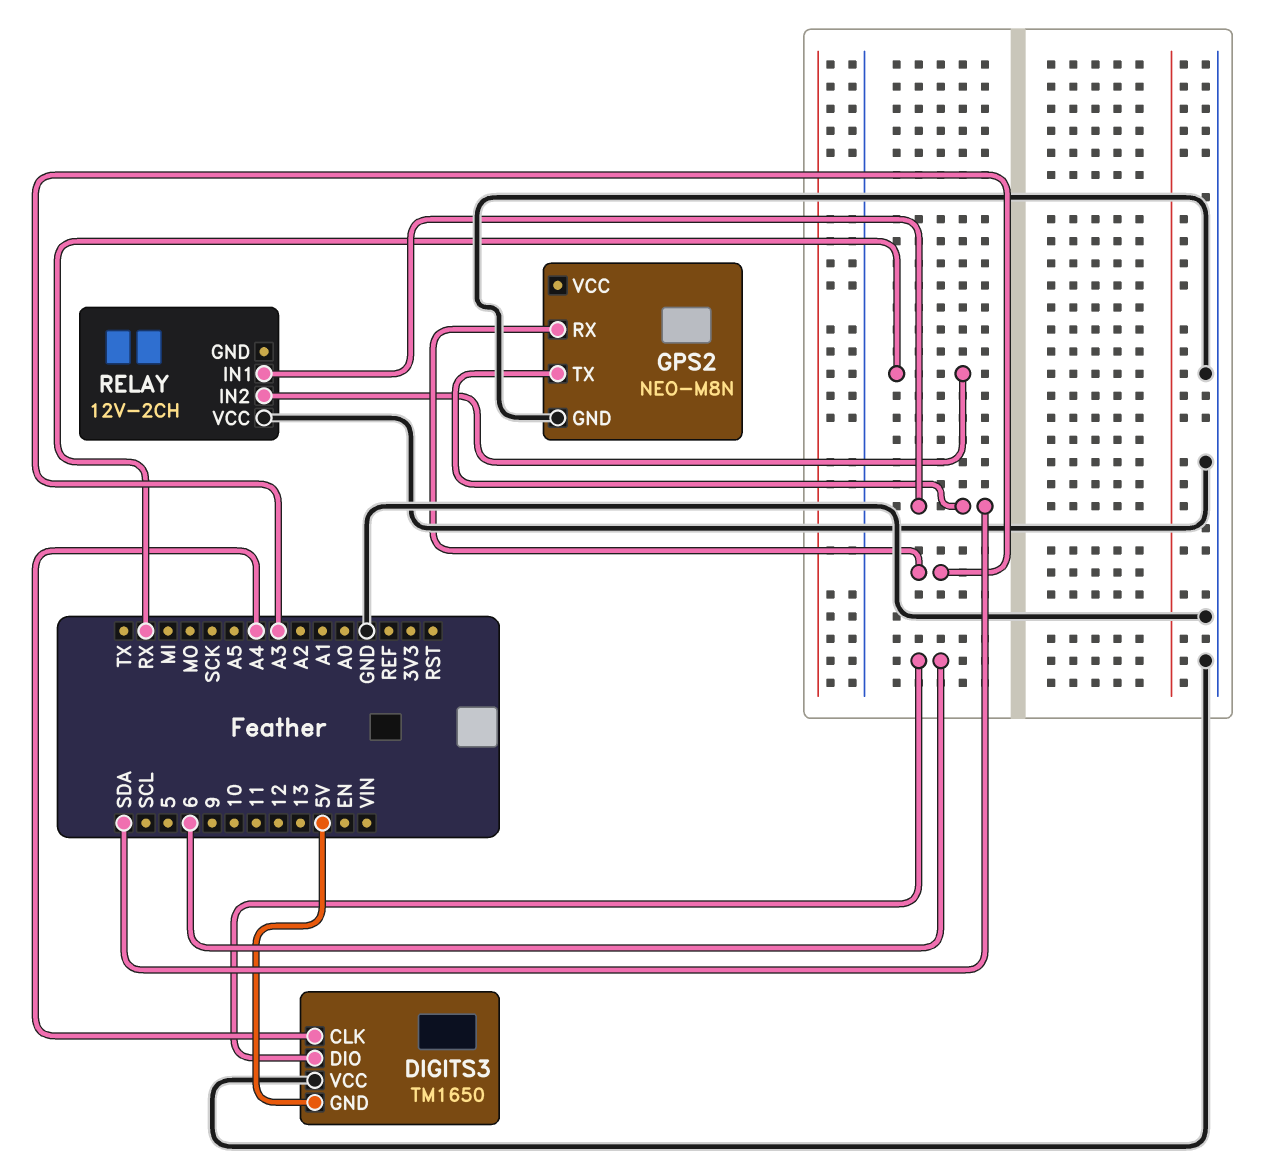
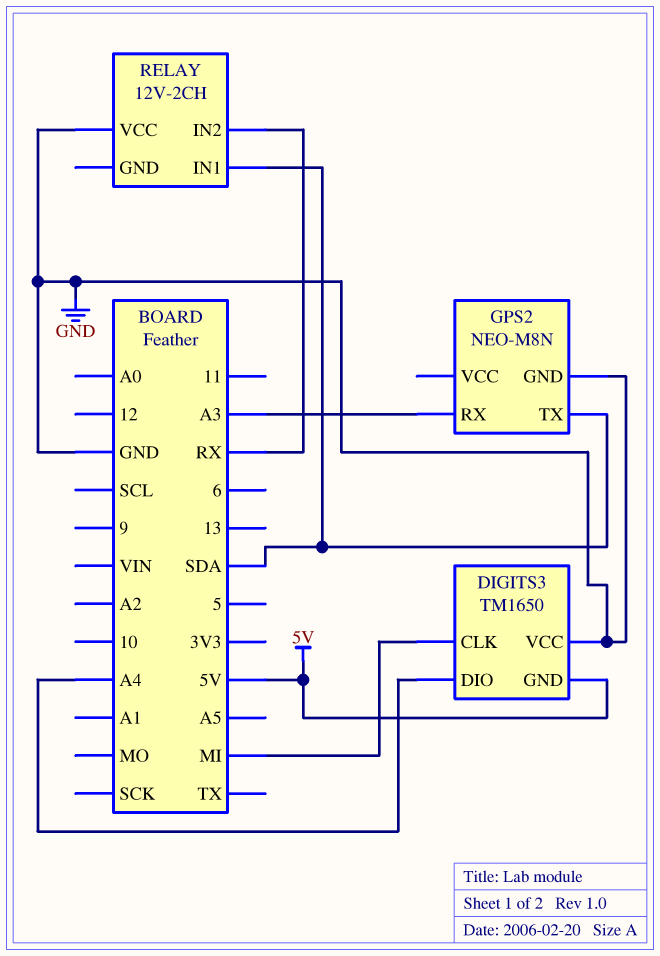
DIGITS3 pin CLK: A4 -> MI
DIGITS3 pin DIO: 6 -> A4

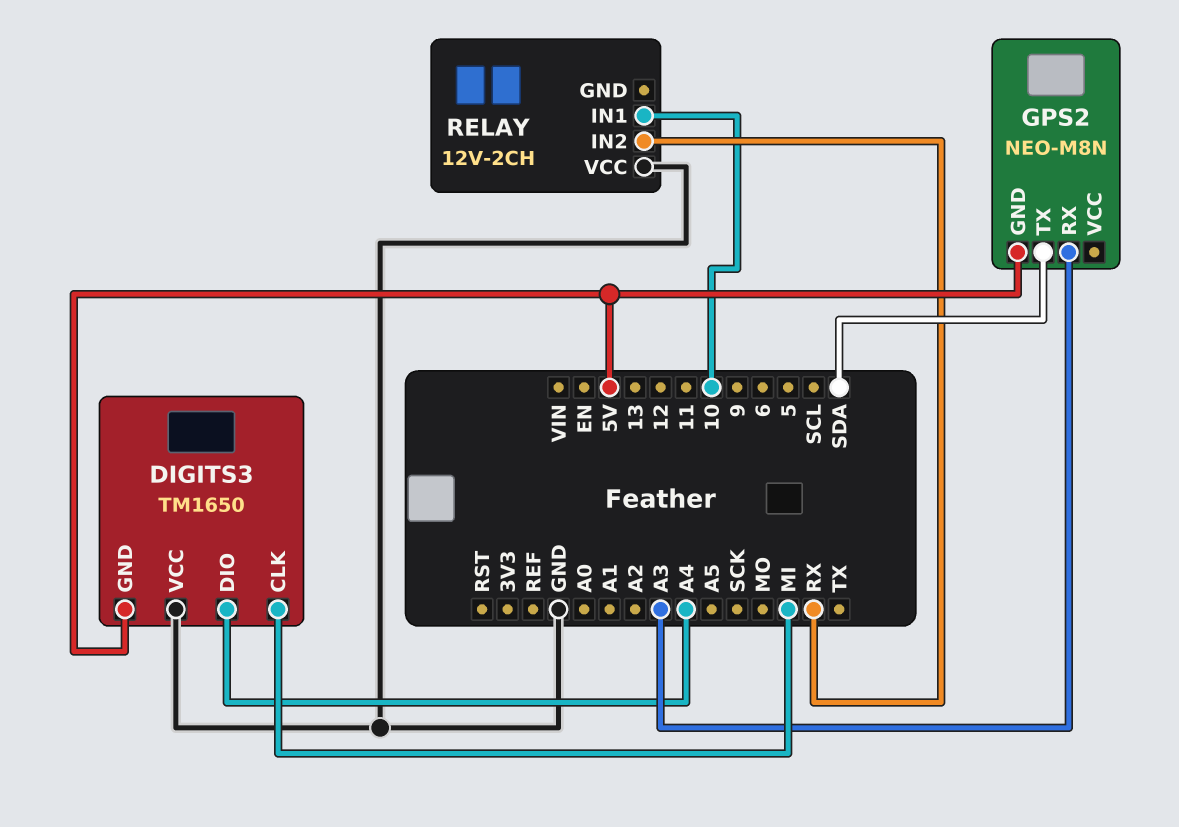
GPS2 pin GND: GND -> 5V
RELAY pin IN1: SDA -> 10

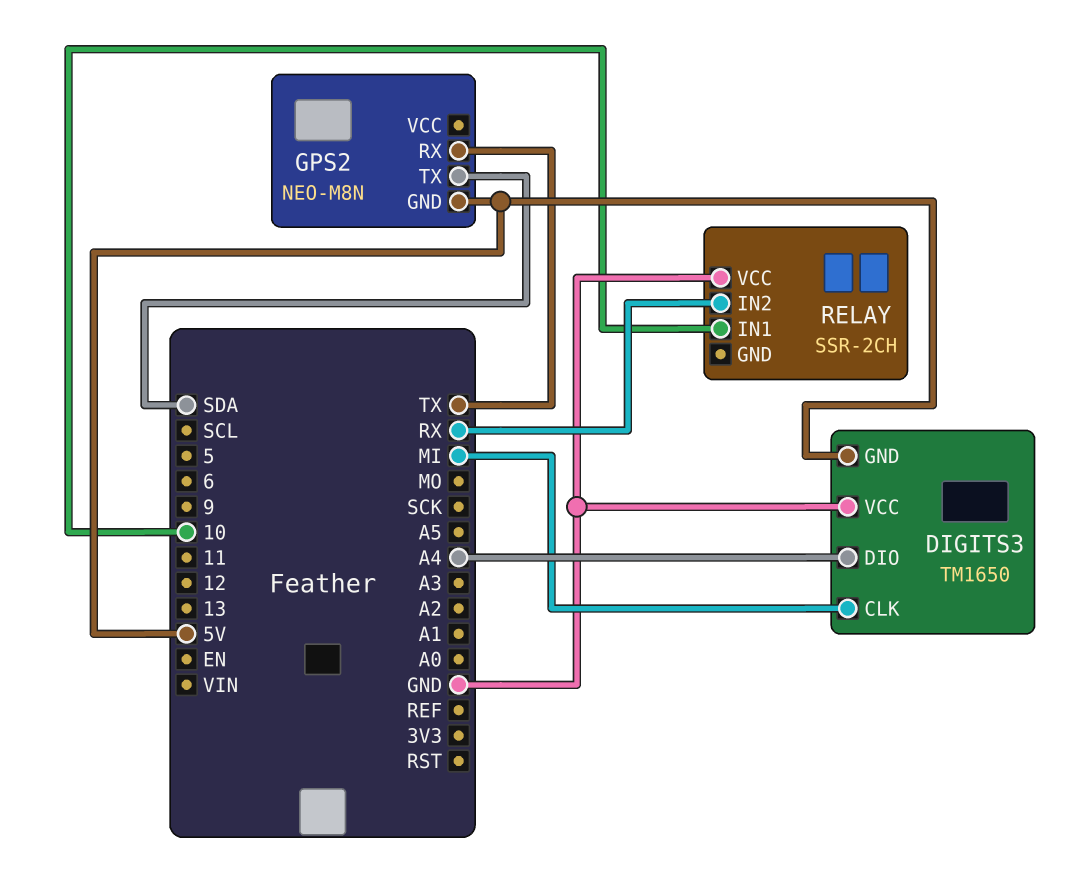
GPS2 pin RX: A3 -> TX
RELAY: 12V-2CH -> SSR-2CH

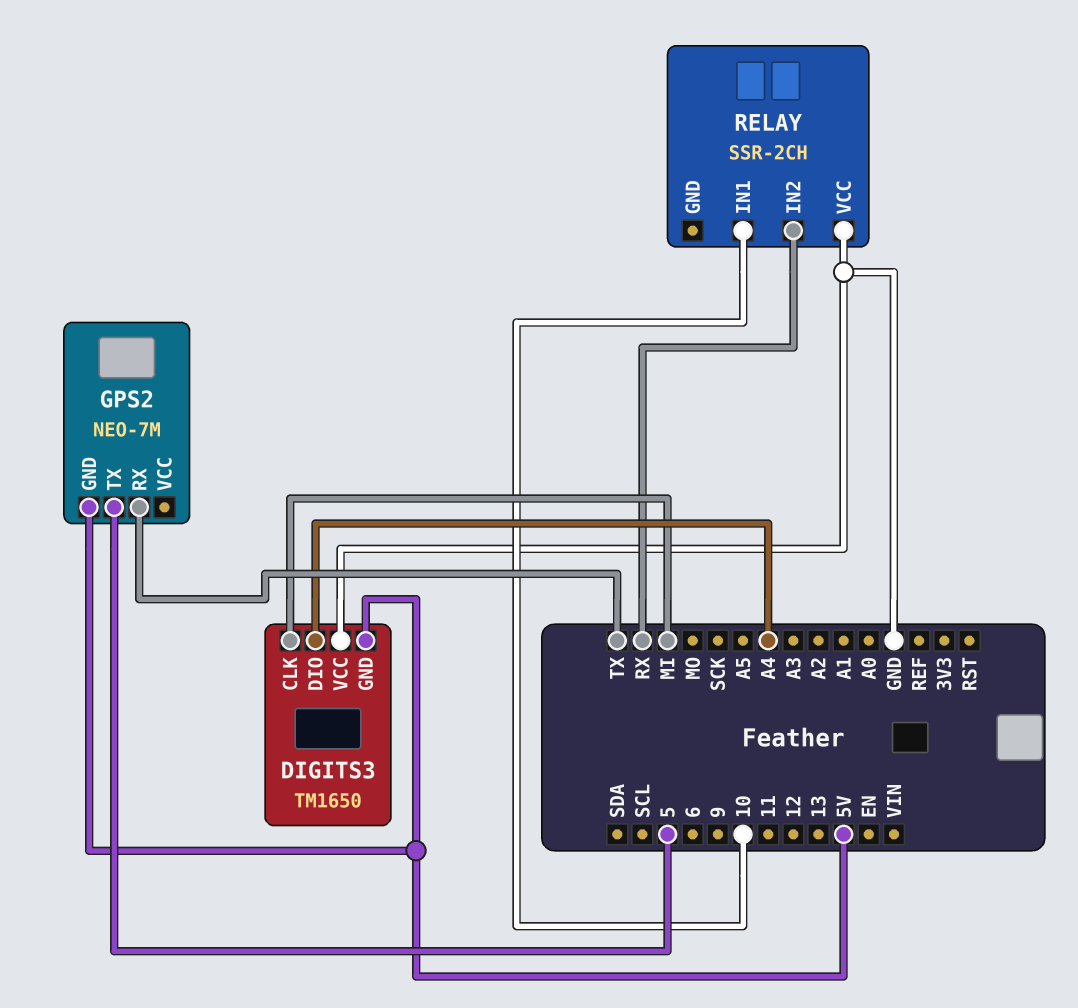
GPS2: NEO-M8N -> NEO-7M
GPS2 pin TX: SDA -> 5

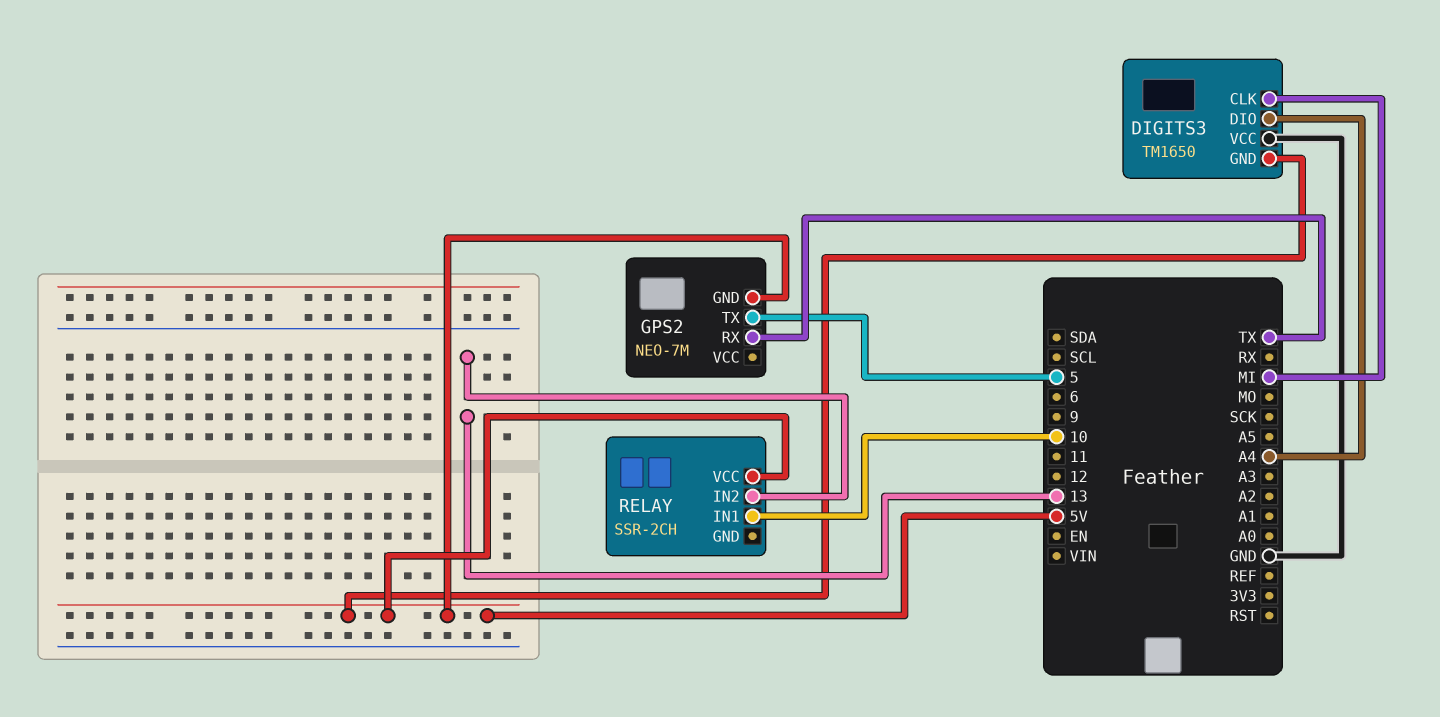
RELAY pin IN2: RX -> 13
RELAY pin VCC: GND -> 5V

